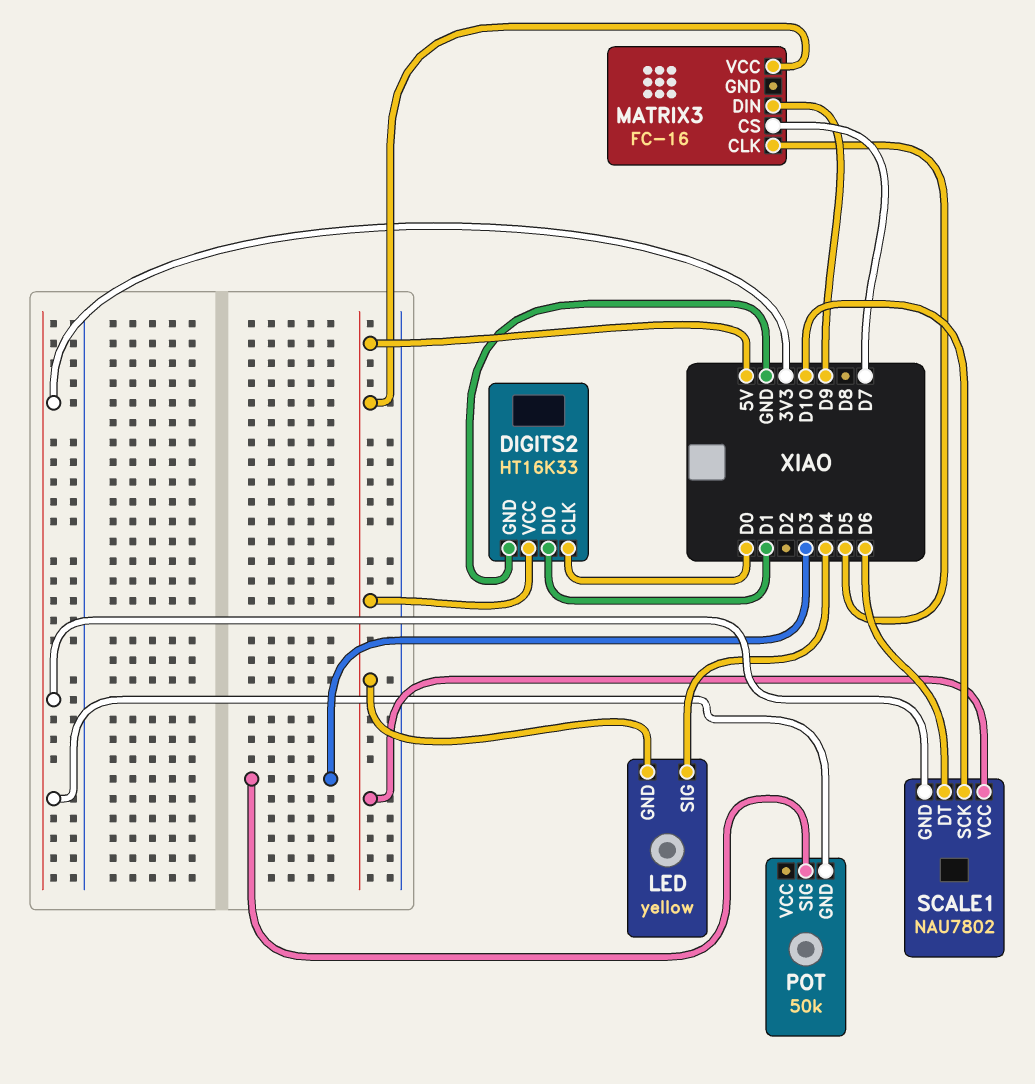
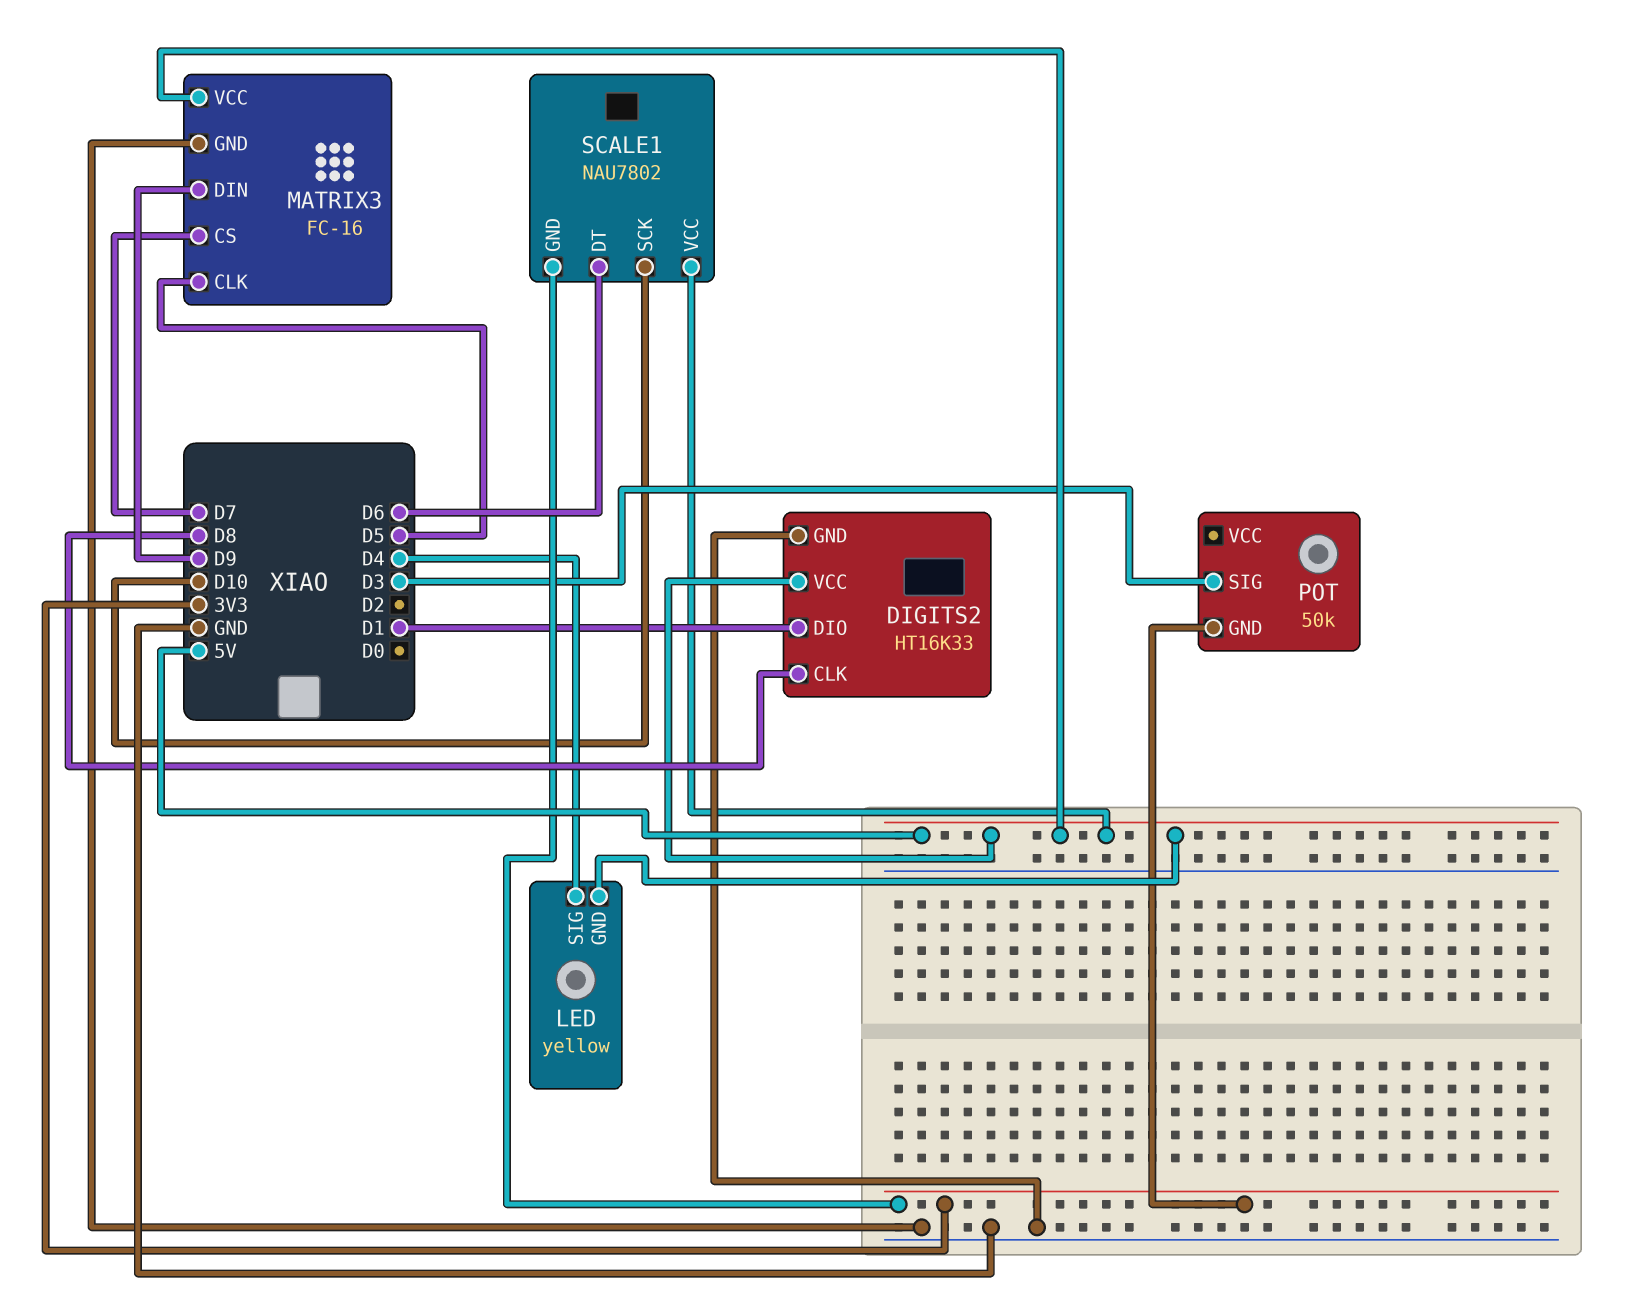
DIGITS2 pin CLK: D0 -> D8
MATRIX3 pin GND: none -> GND

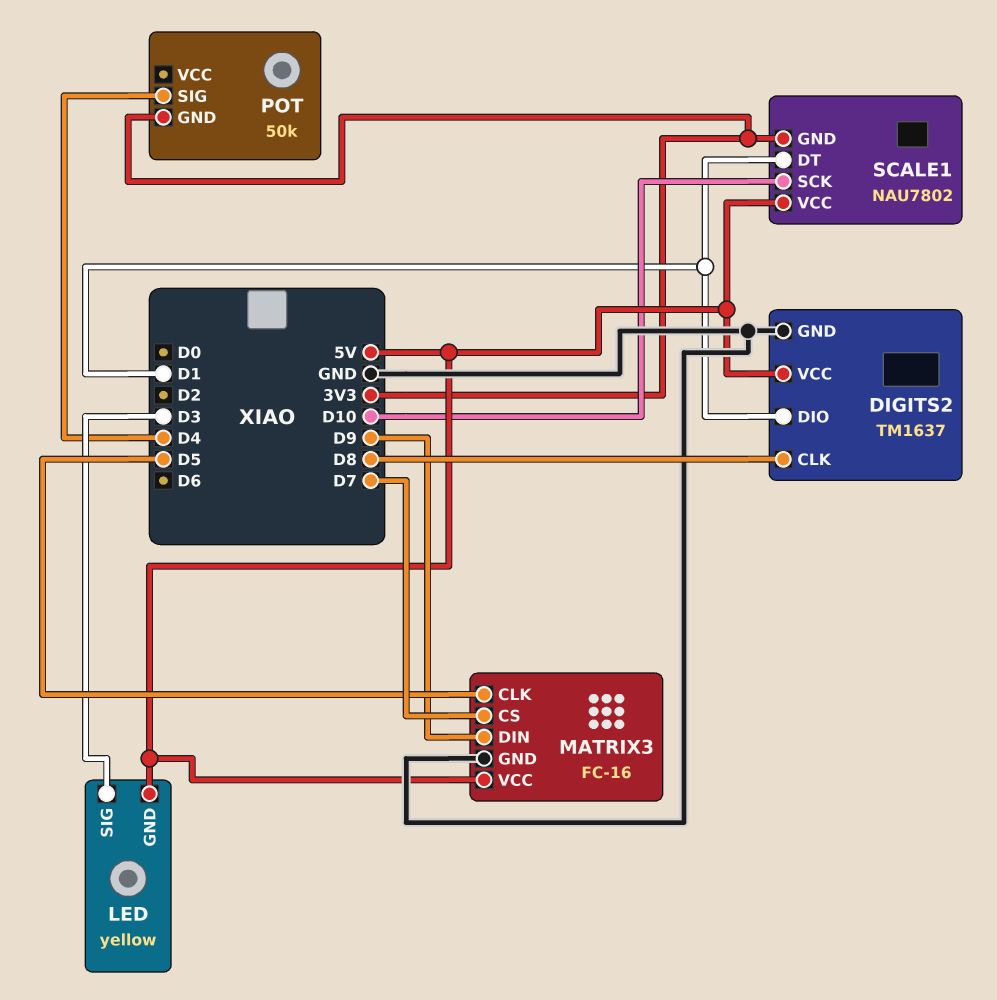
DIGITS2: HT16K33 -> TM1637
LED pin SIG: D4 -> D3
POT pin SIG: D3 -> D4
SCALE1 pin DT: D6 -> D1

